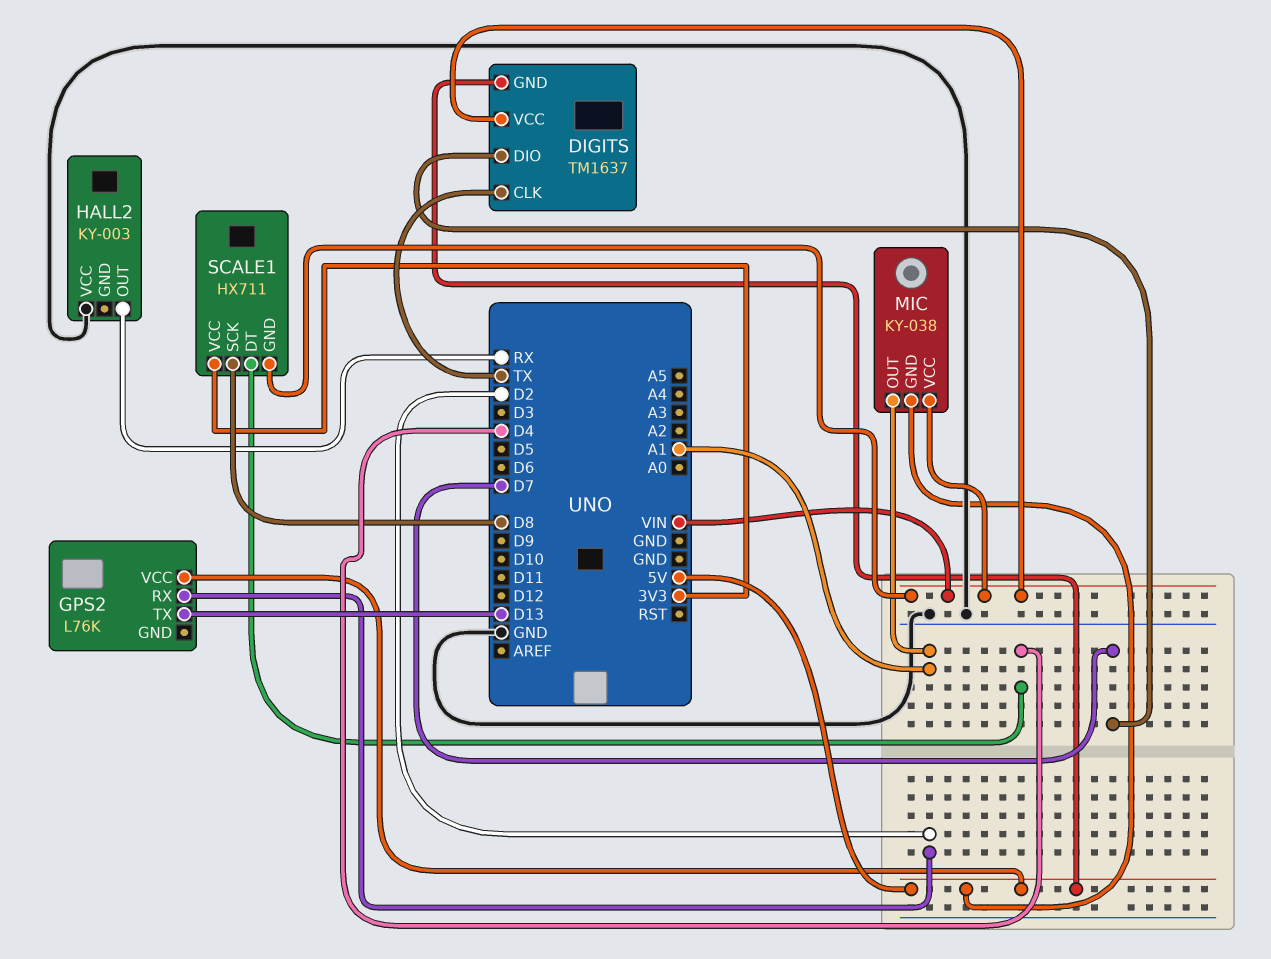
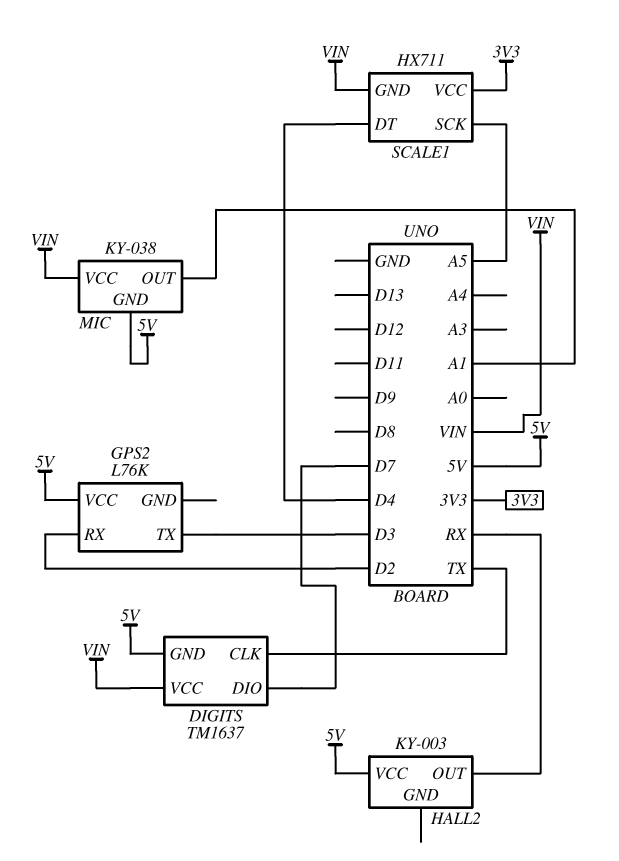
GPS2 pin TX: D13 -> D3
HALL2 pin VCC: GND -> 5V
SCALE1 pin SCK: D8 -> A5

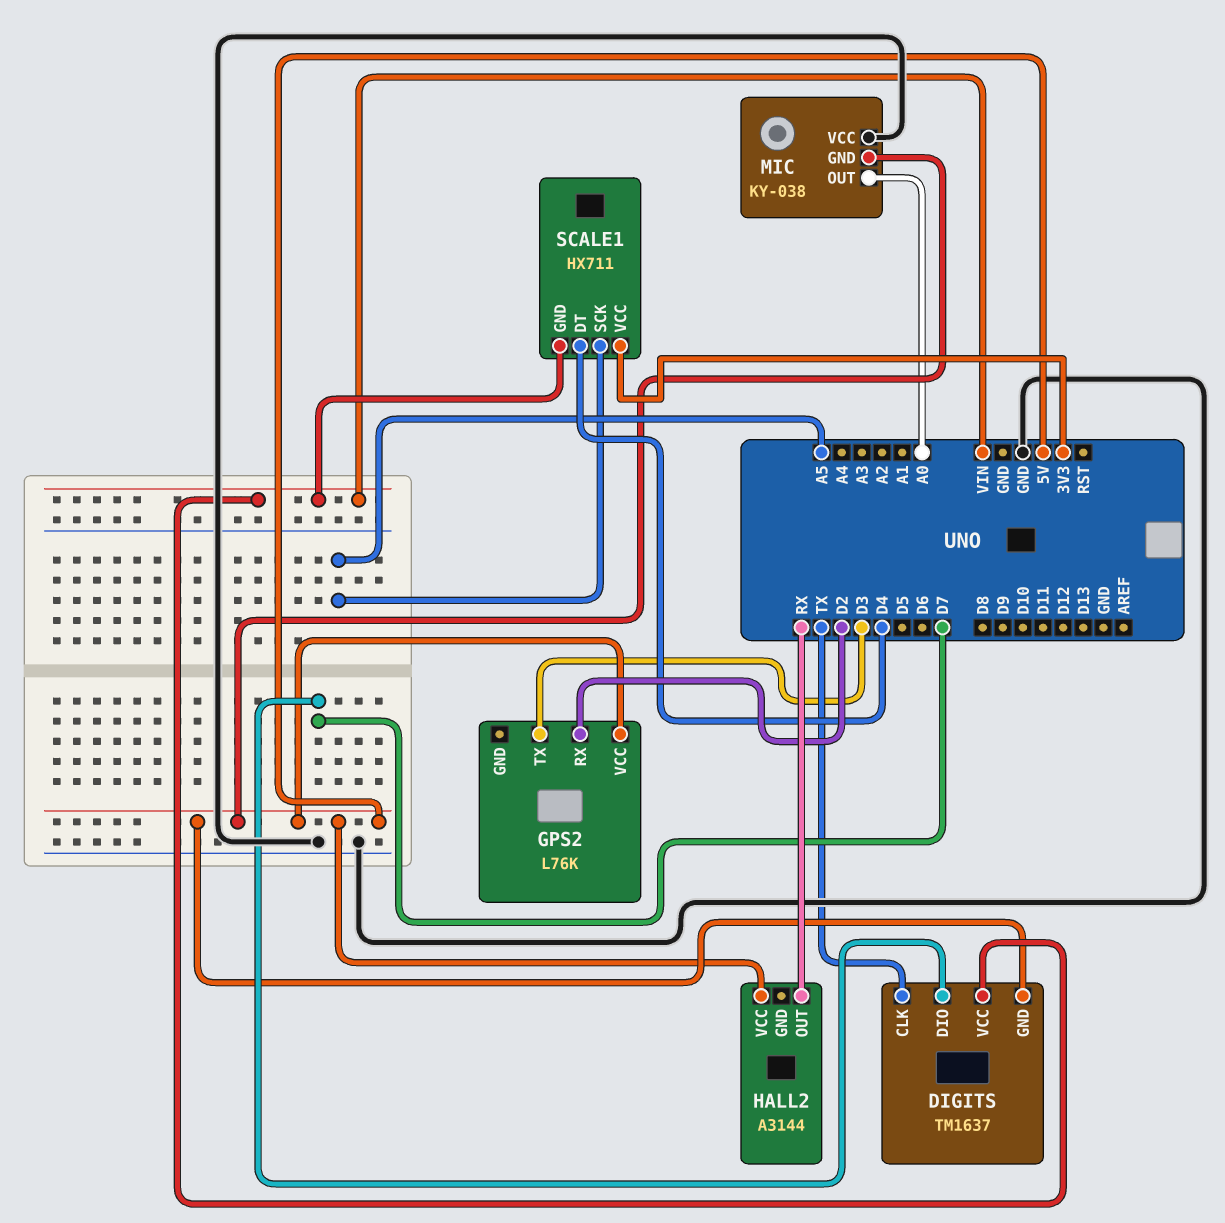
HALL2: KY-003 -> A3144
MIC pin OUT: A1 -> A0
MIC pin VCC: VIN -> GND

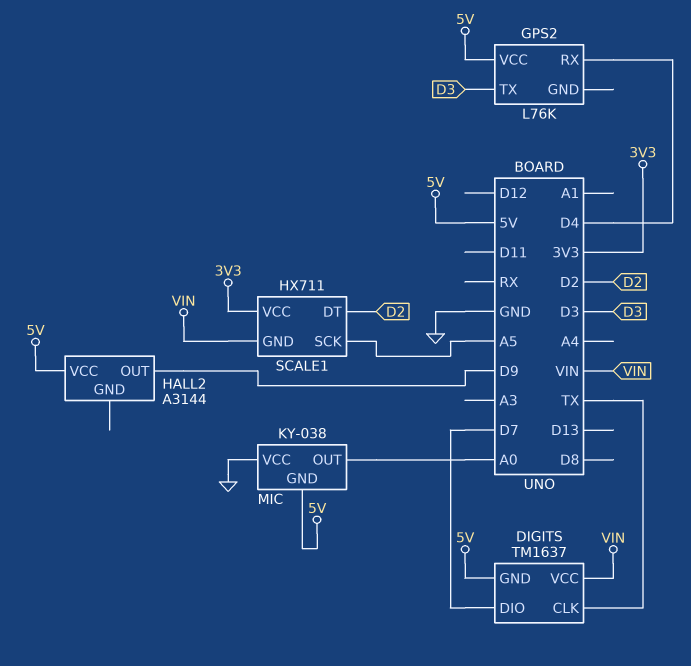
GPS2 pin RX: D2 -> D4
HALL2 pin OUT: RX -> D9
SCALE1 pin DT: D4 -> D2

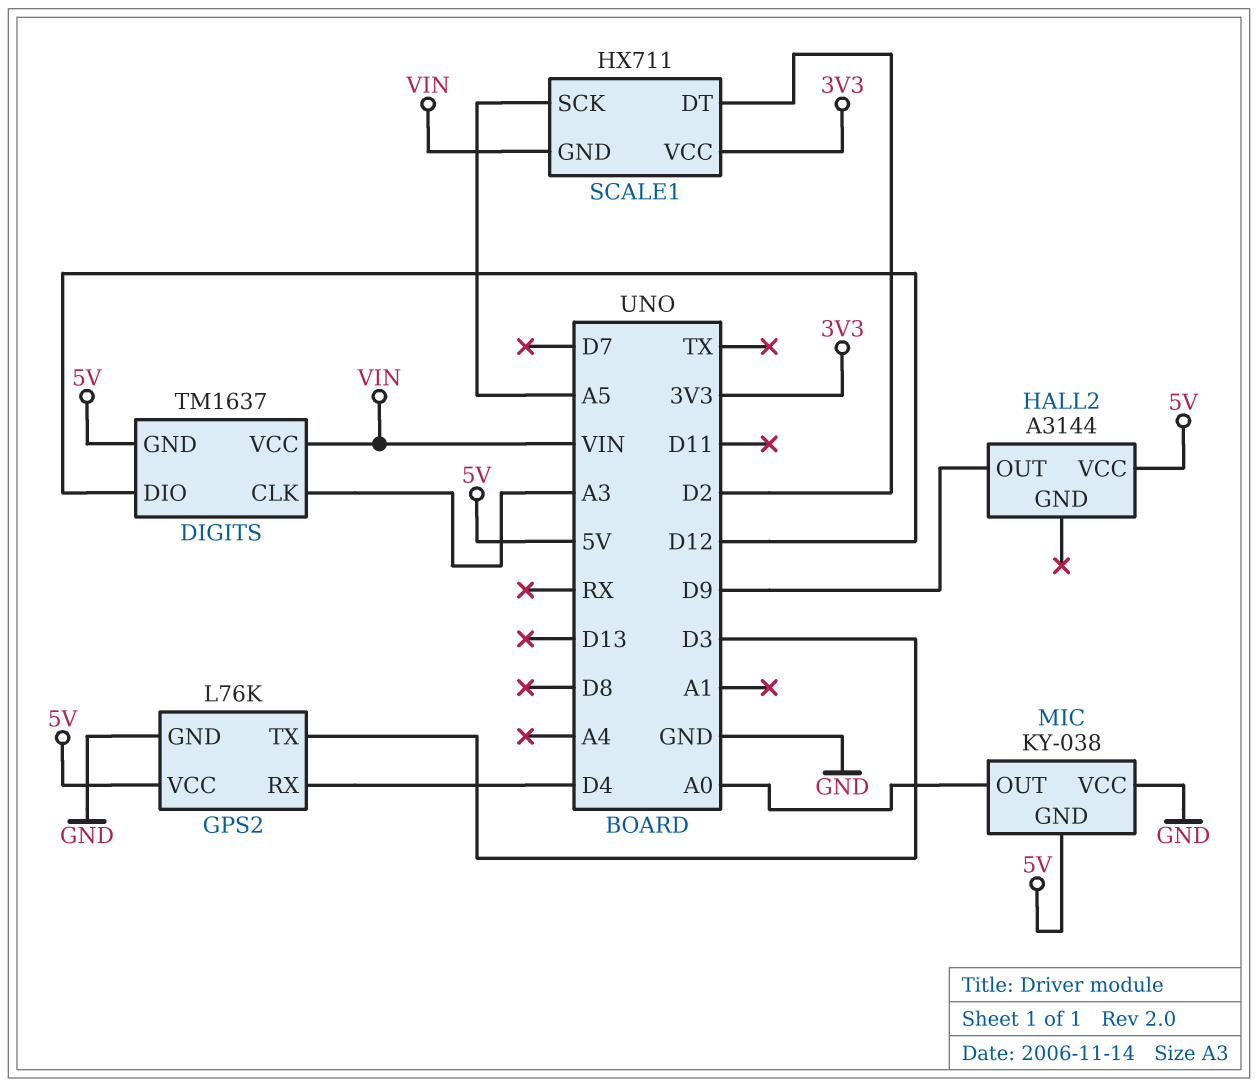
DIGITS pin CLK: TX -> A3
DIGITS pin DIO: D7 -> D12
GPS2 pin GND: none -> GND

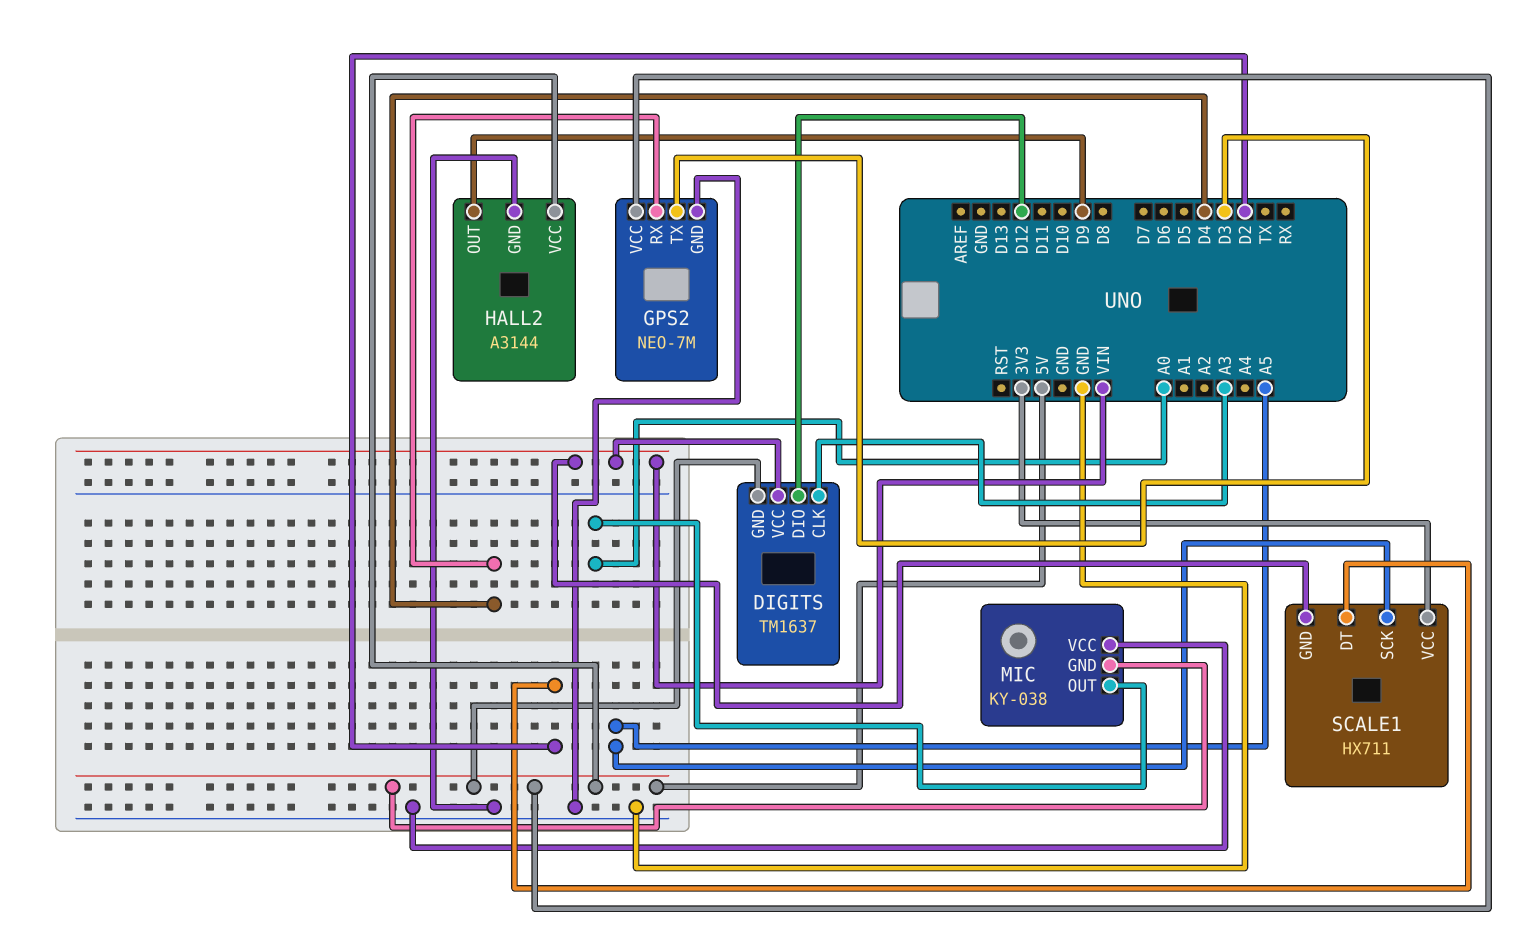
GPS2: L76K -> NEO-7M
HALL2 pin GND: none -> GND

